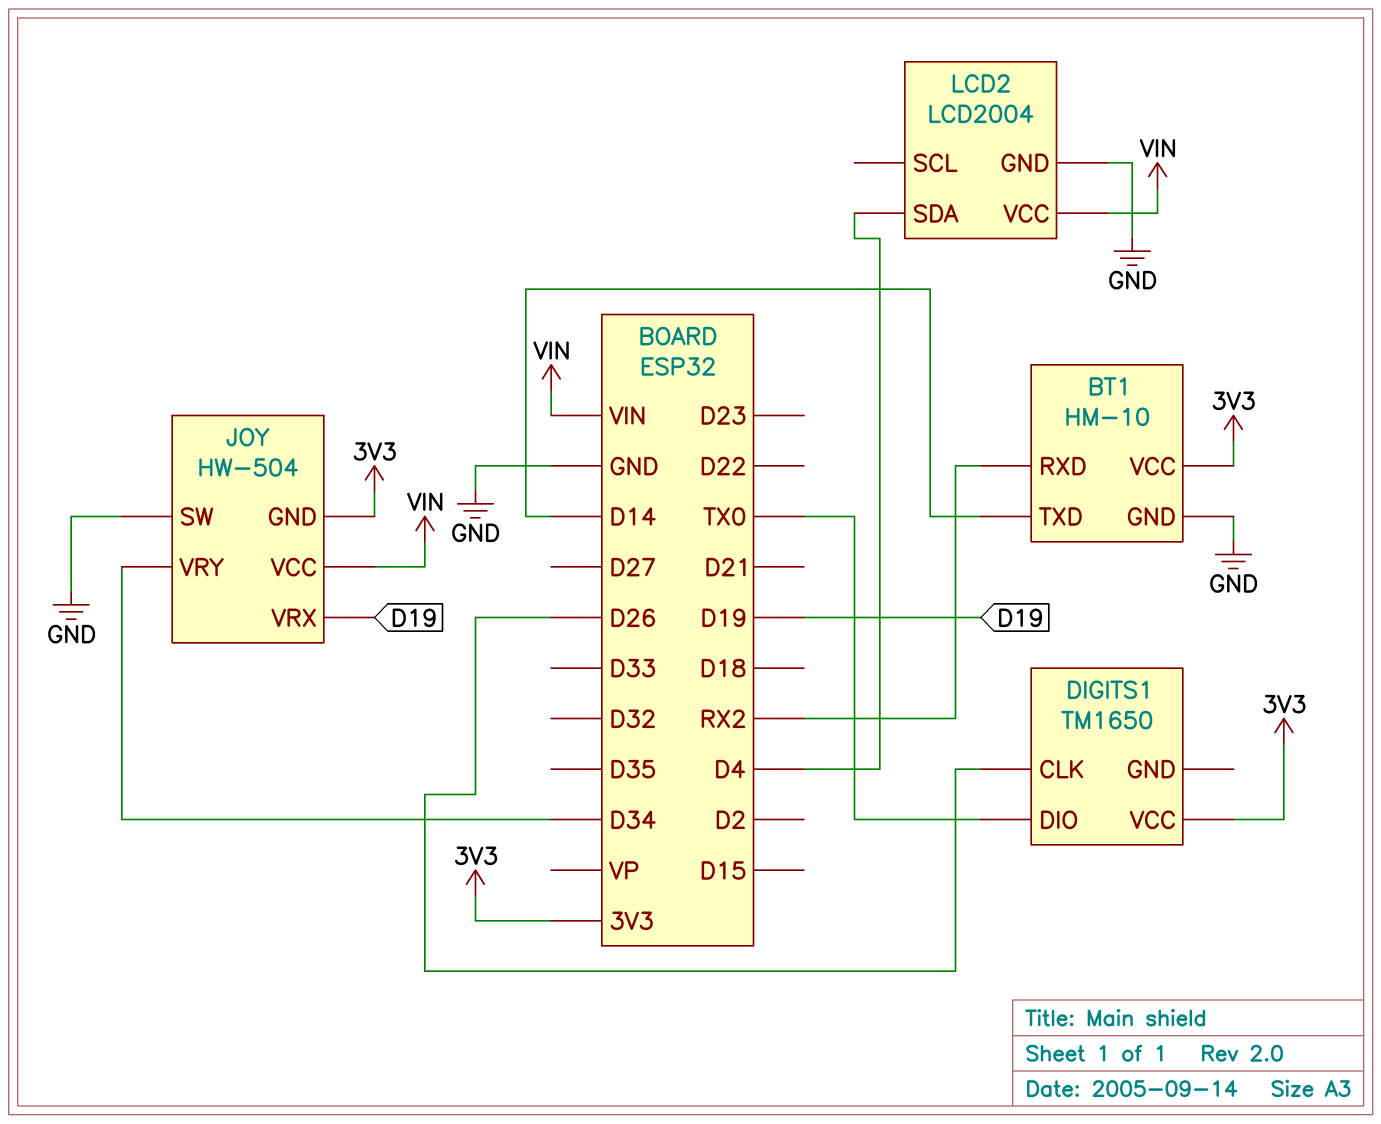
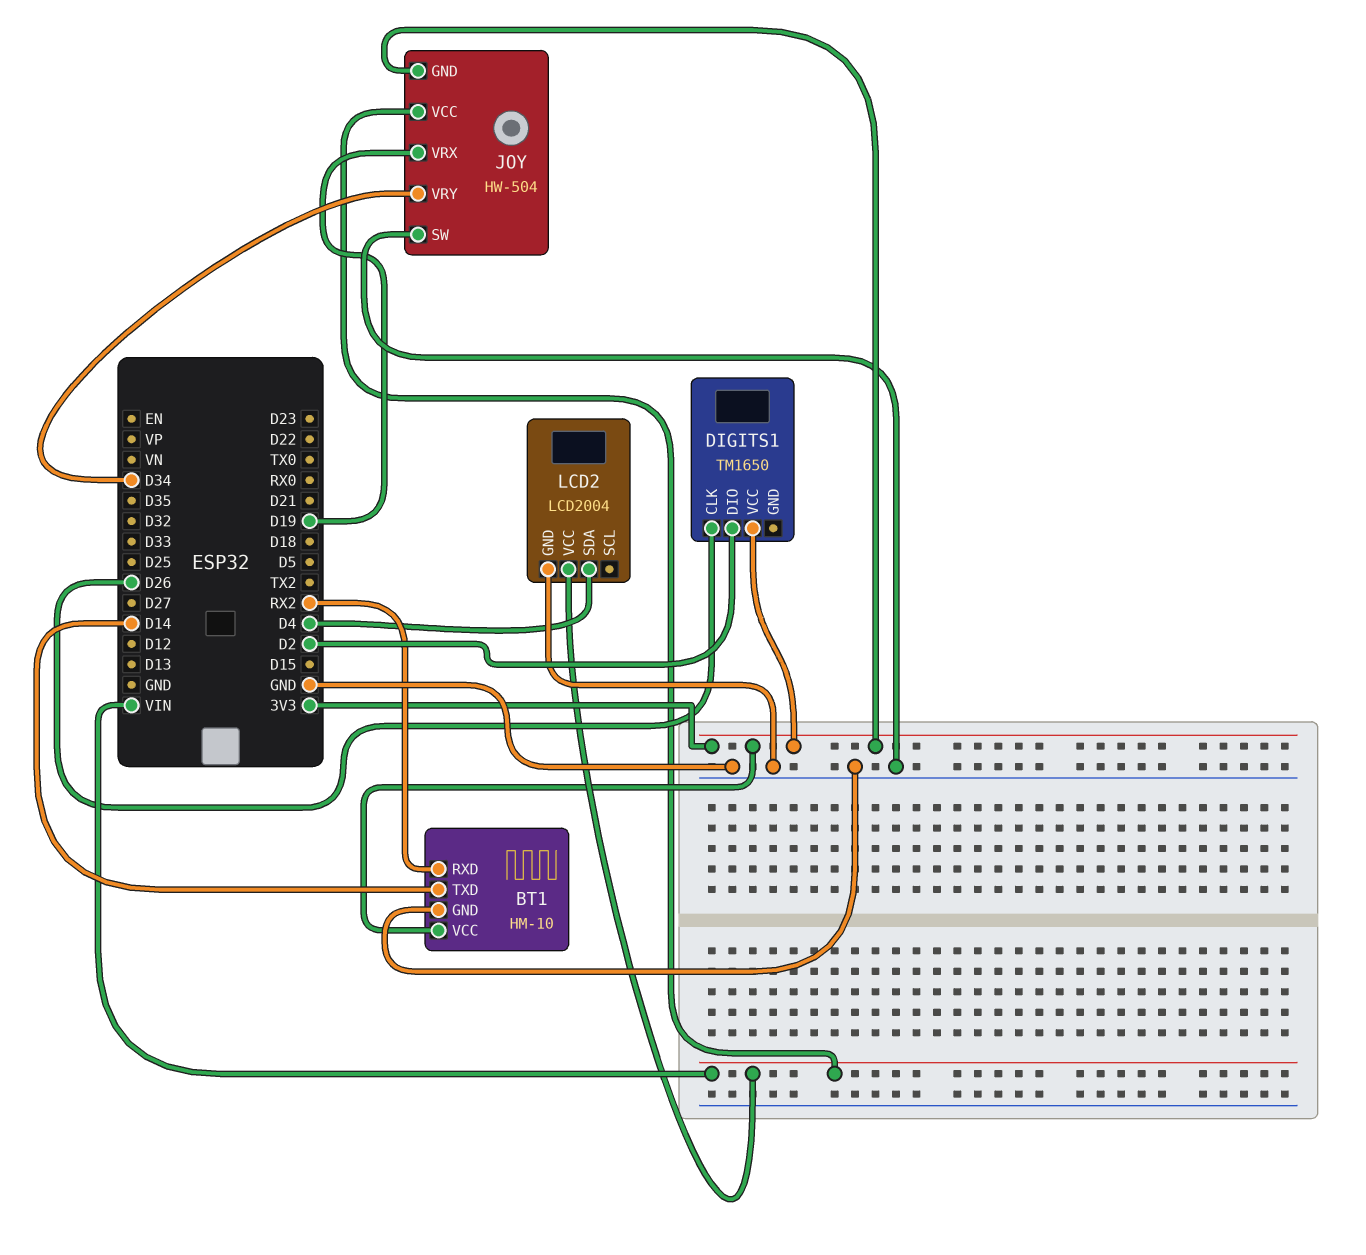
DIGITS1 pin DIO: TX0 -> D2

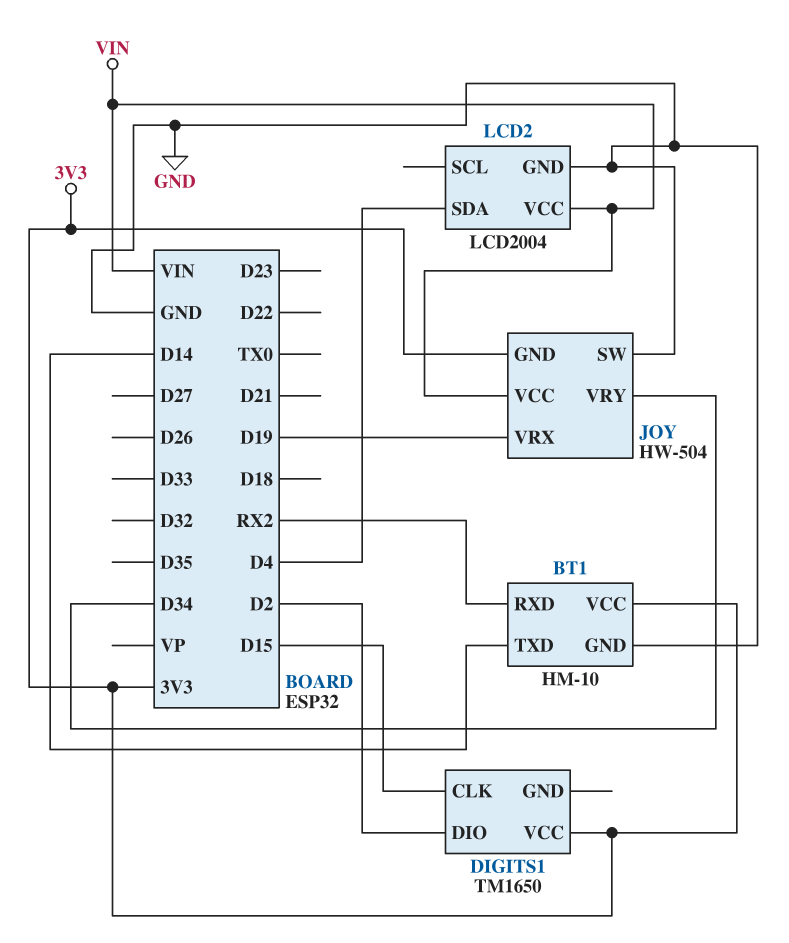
DIGITS1 pin CLK: D26 -> D15

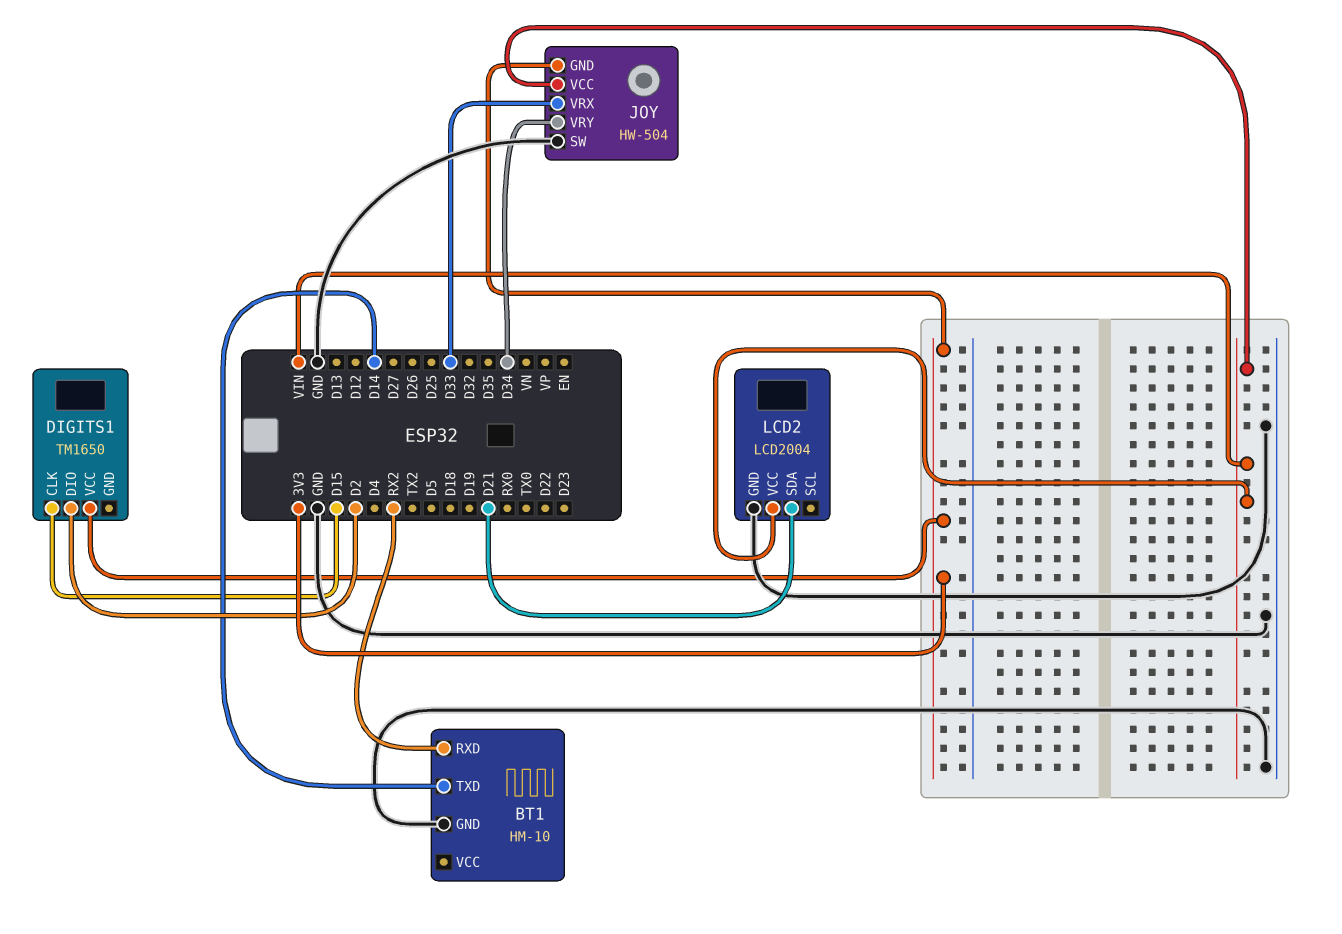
BT1 pin VCC: 3V3 -> none
JOY pin VRX: D19 -> D33
LCD2 pin SDA: D4 -> D21

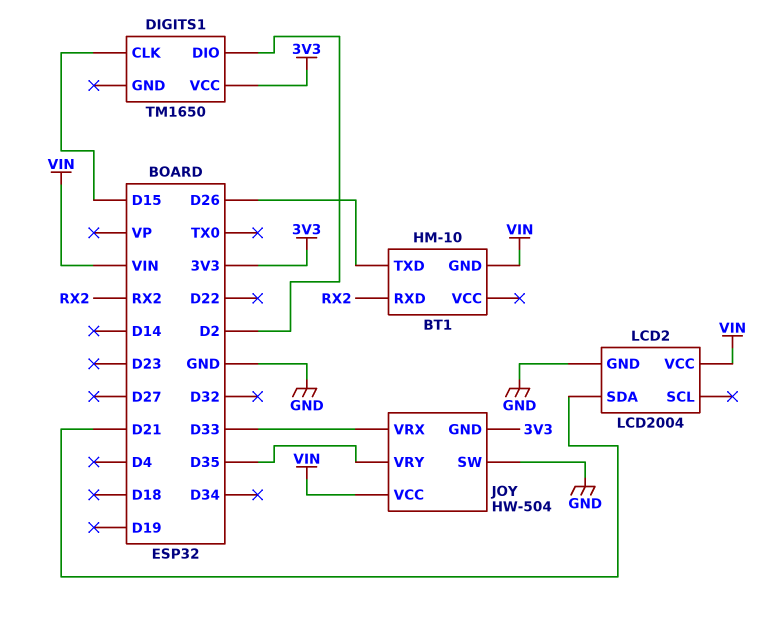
BT1 pin GND: GND -> VIN
BT1 pin TXD: D14 -> D26
JOY pin VRY: D34 -> D35

